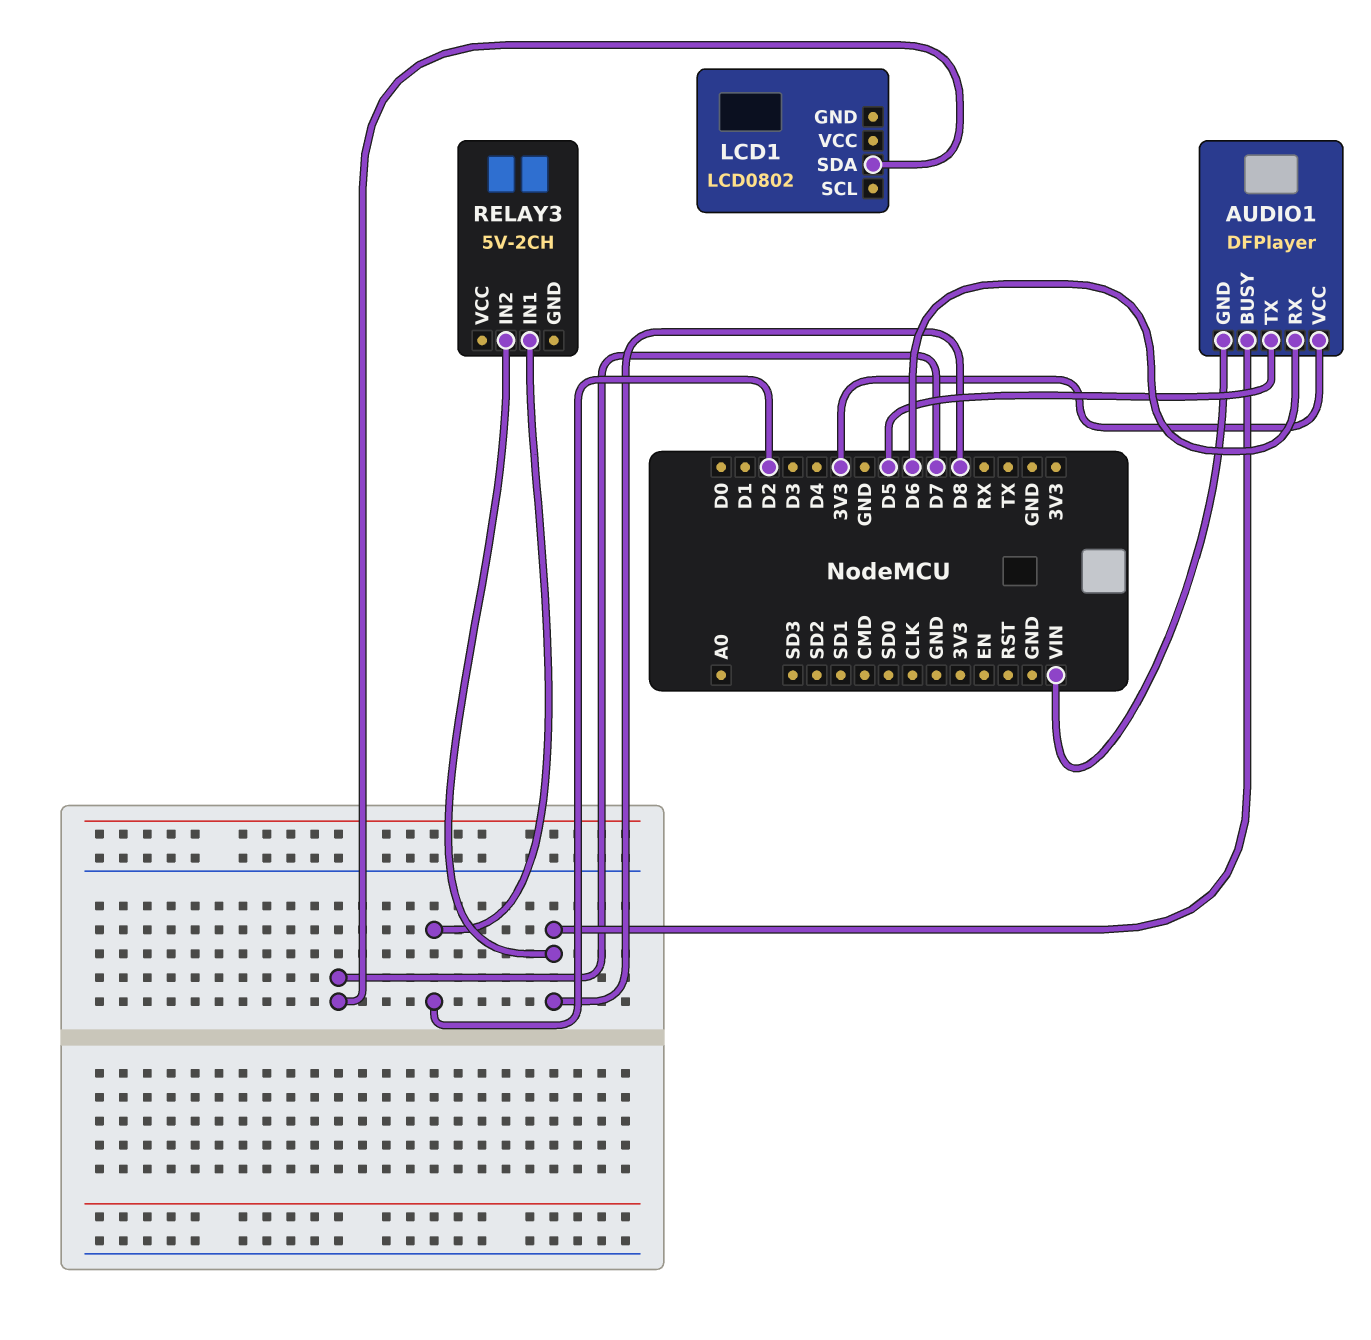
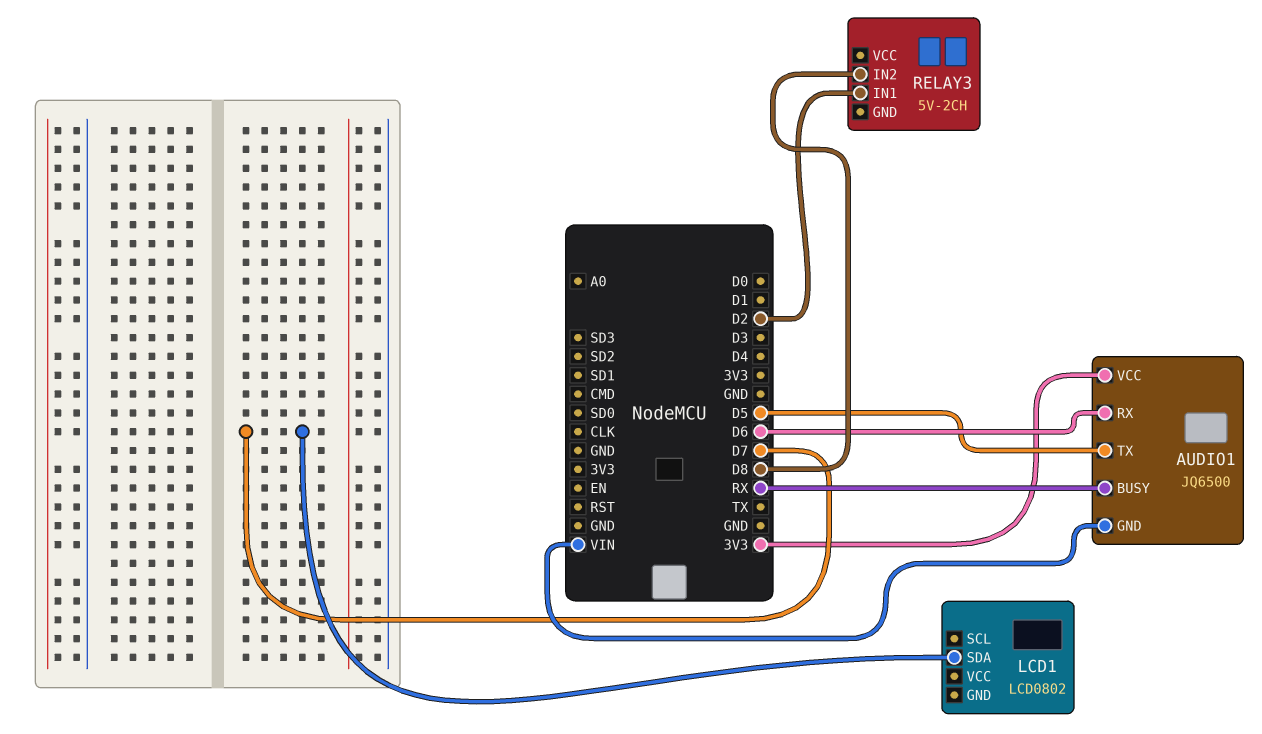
AUDIO1: DFPlayer -> JQ6500
AUDIO1 pin BUSY: D8 -> RX

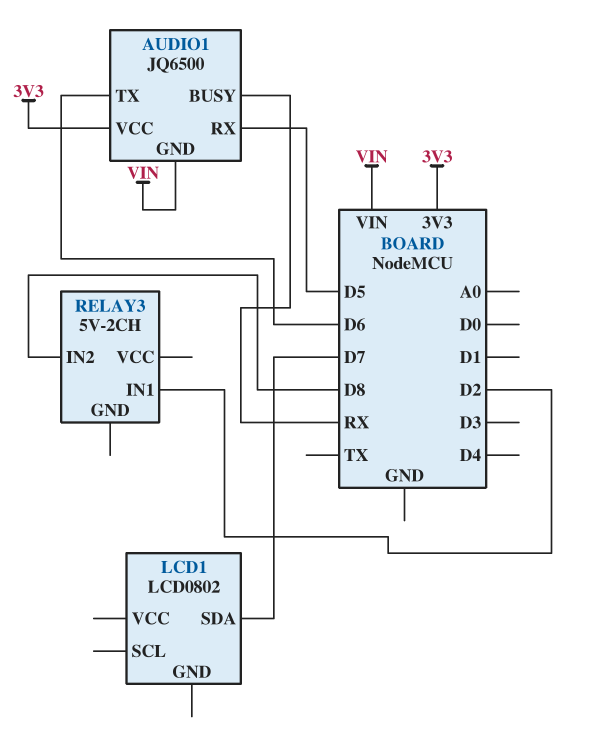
AUDIO1 pin RX: D6 -> D5
AUDIO1 pin TX: D5 -> D6

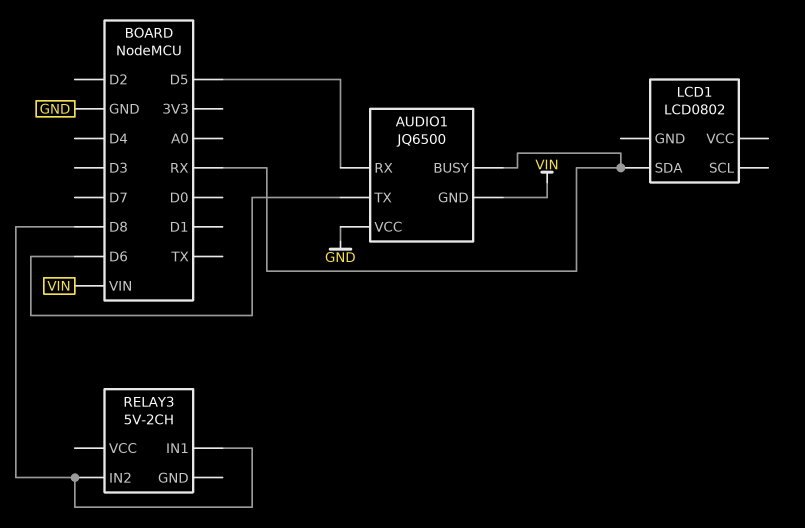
AUDIO1 pin VCC: 3V3 -> GND
LCD1 pin SDA: D7 -> RX
RELAY3 pin IN1: D2 -> D8

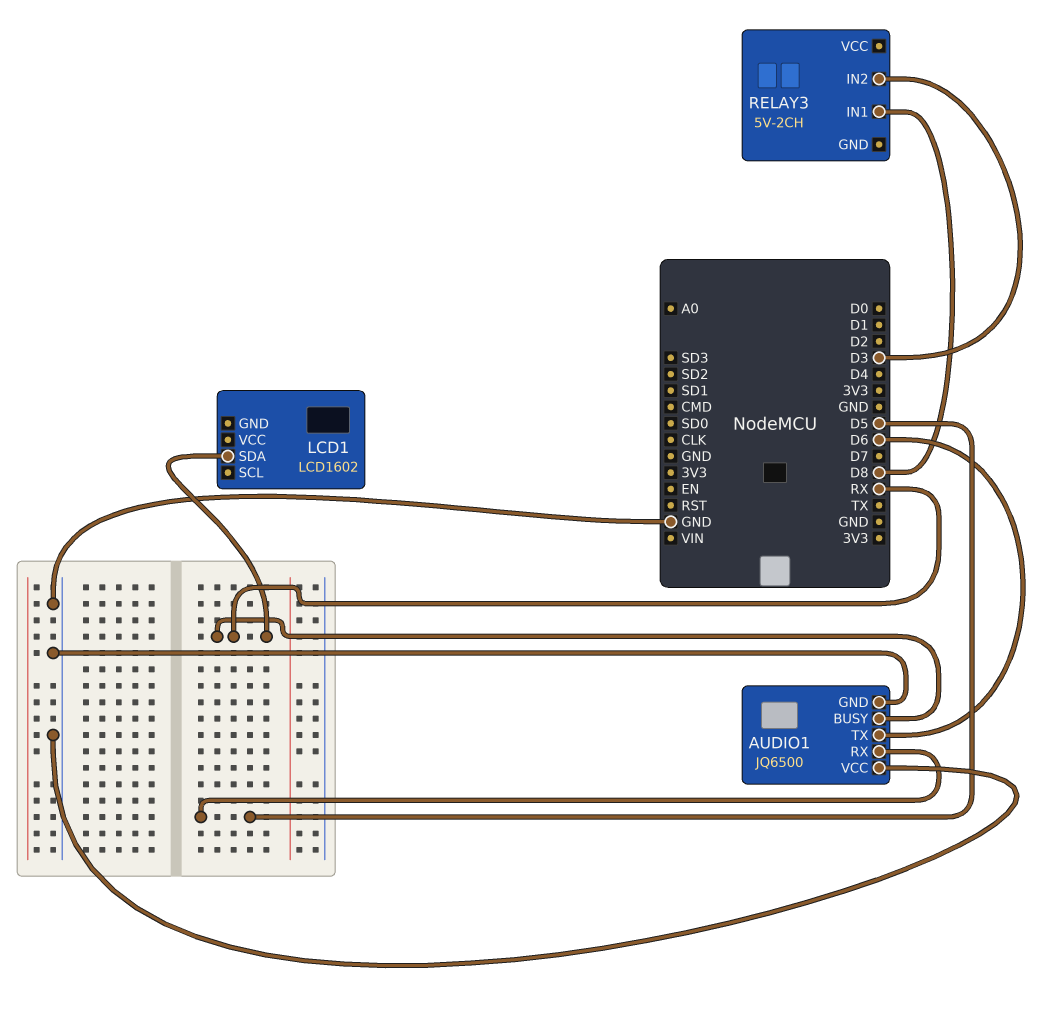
AUDIO1 pin GND: VIN -> GND
LCD1: LCD0802 -> LCD1602
RELAY3 pin IN2: D8 -> D3

